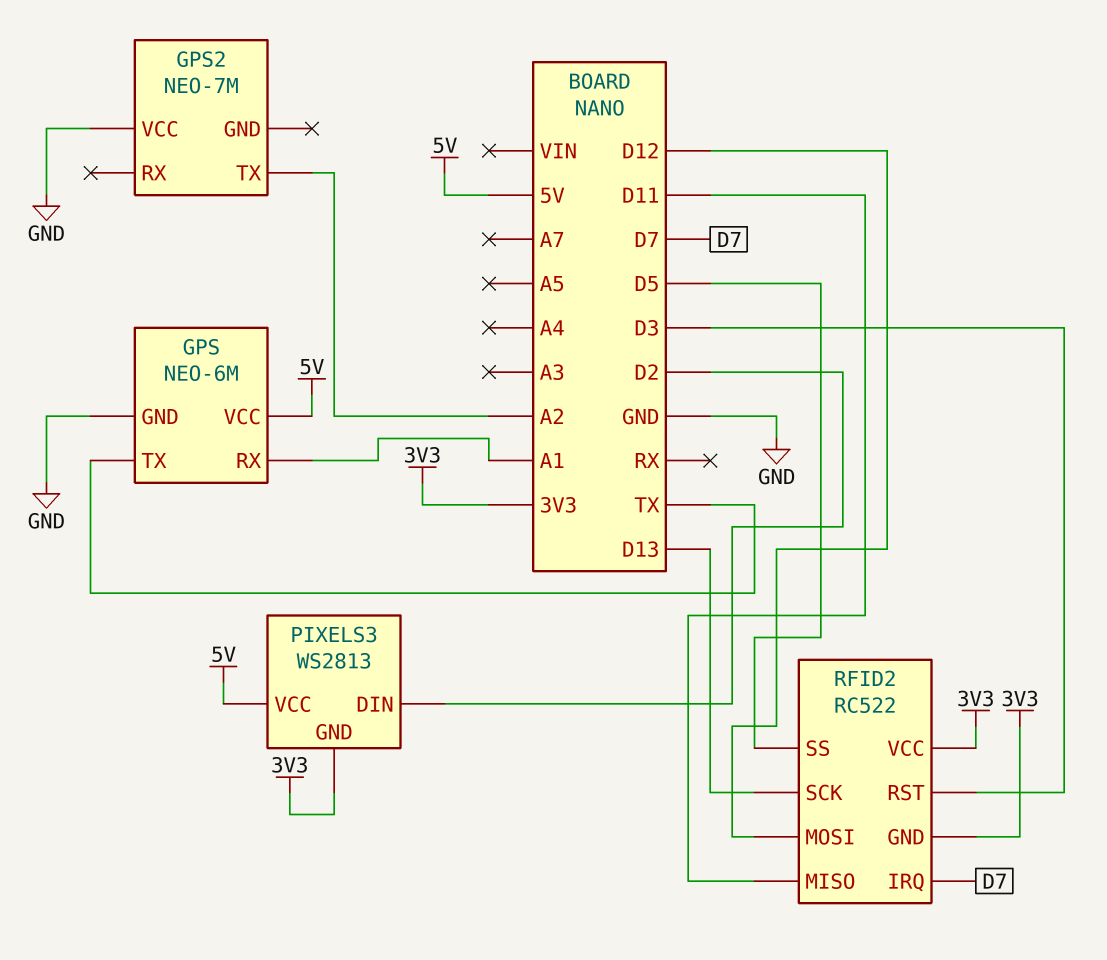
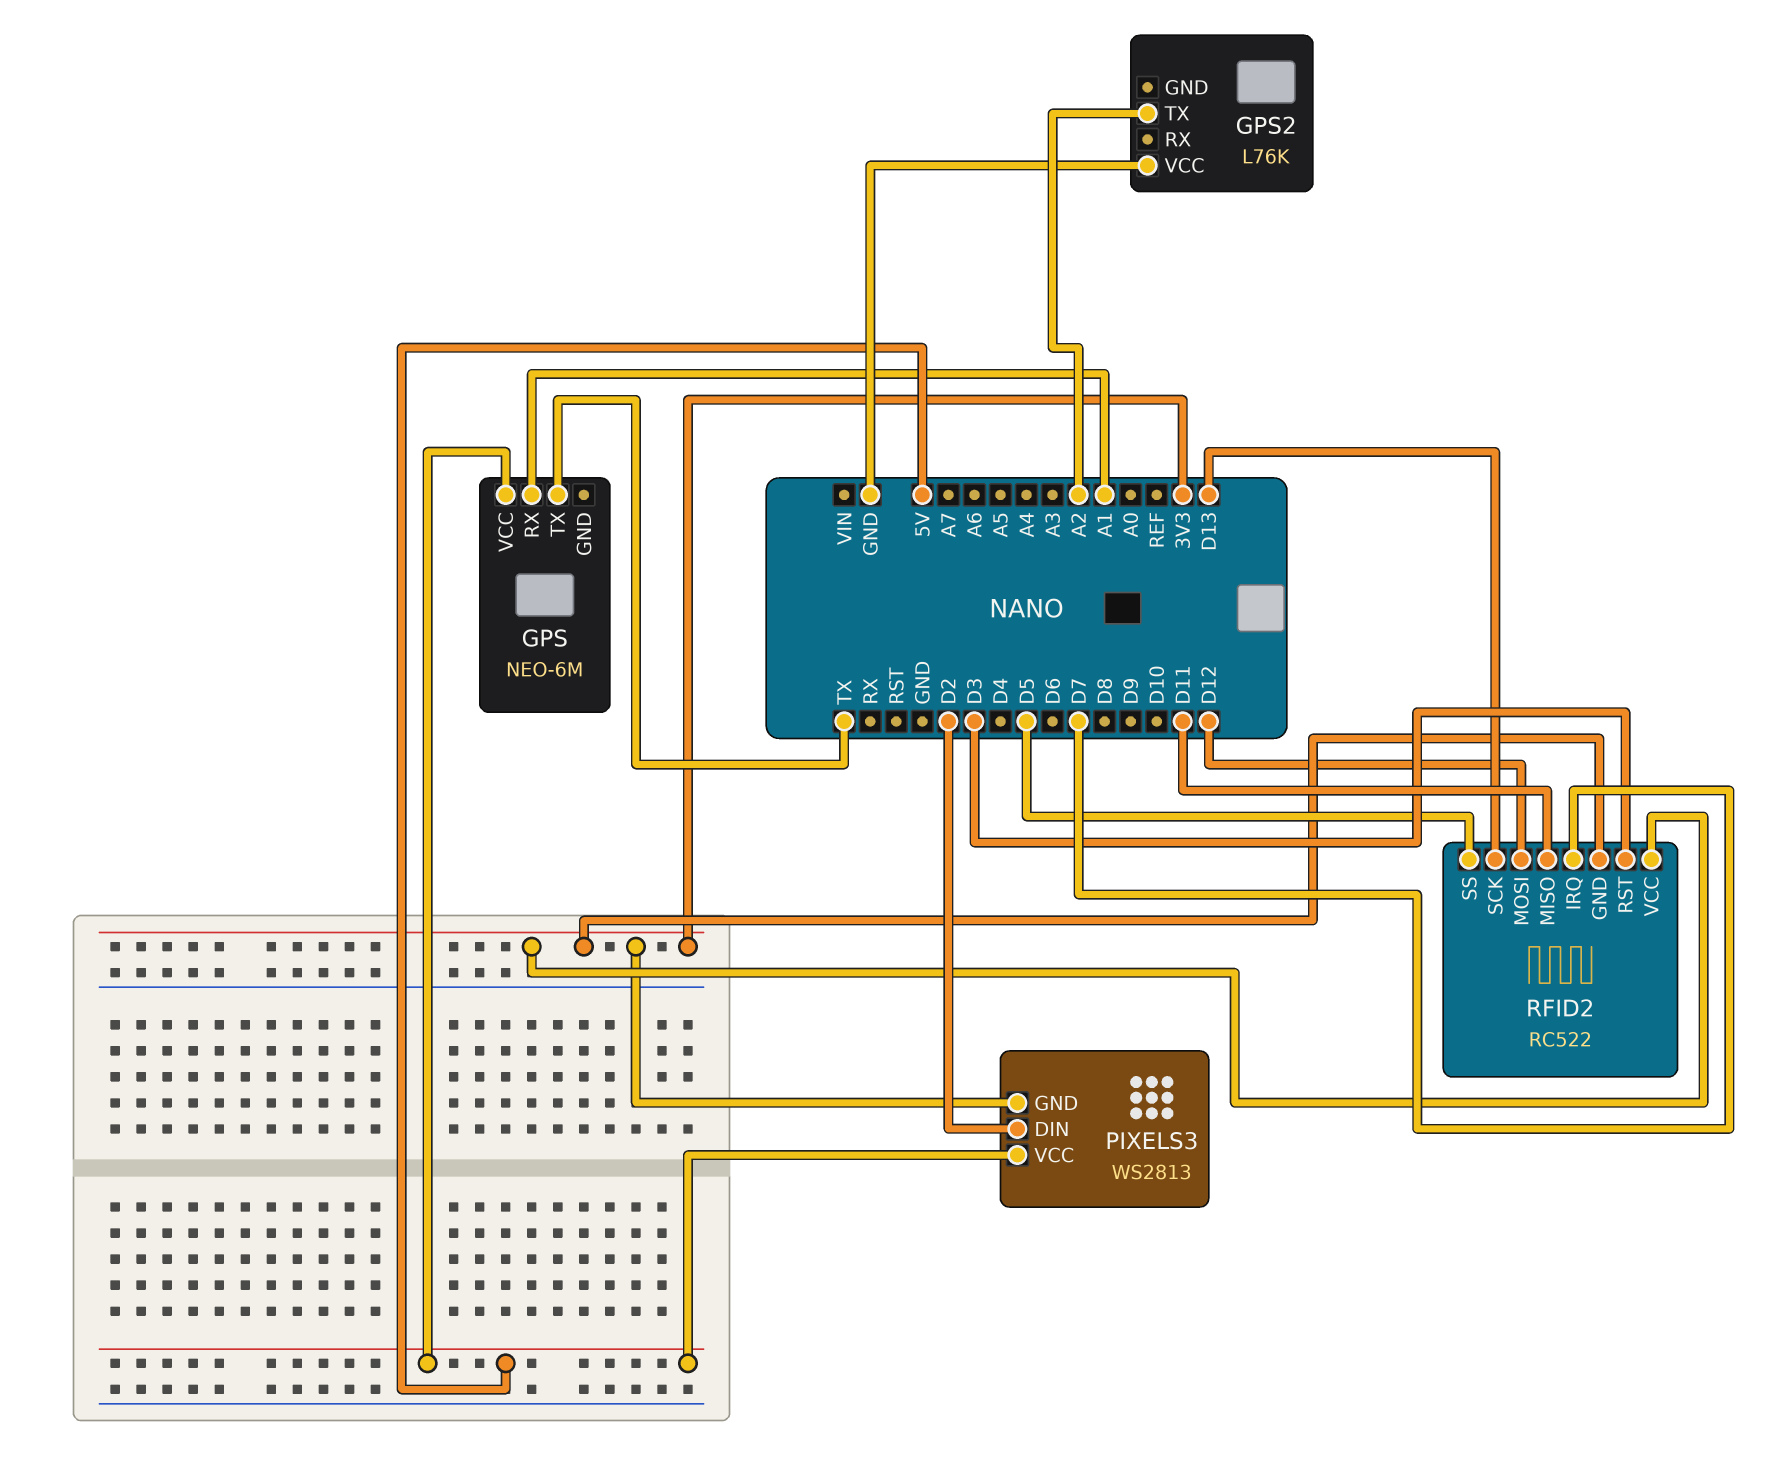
GPS pin GND: GND -> none
GPS2: NEO-7M -> L76K

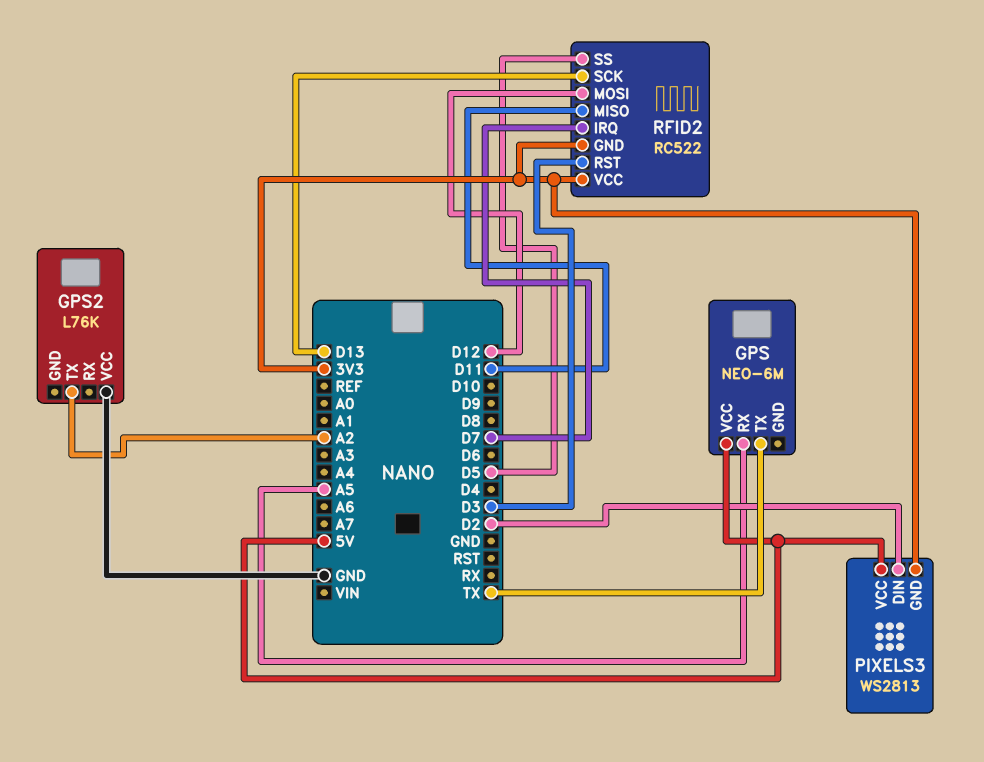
GPS pin RX: A1 -> A5

